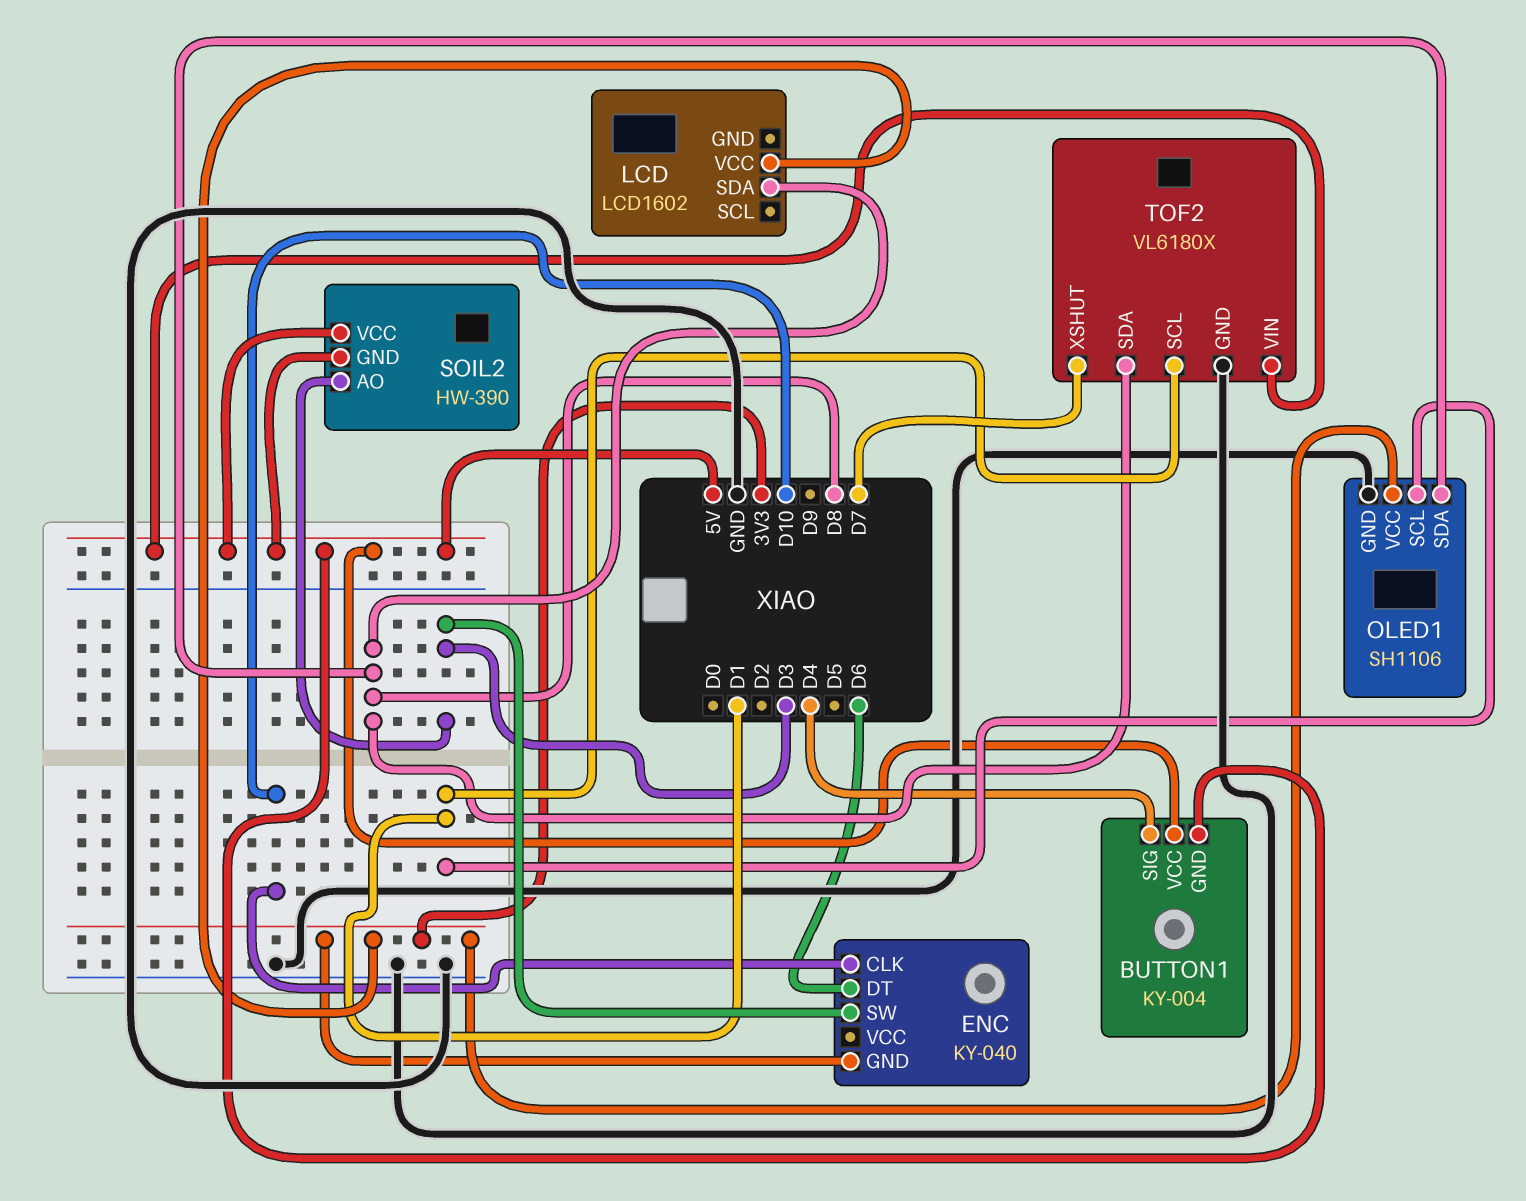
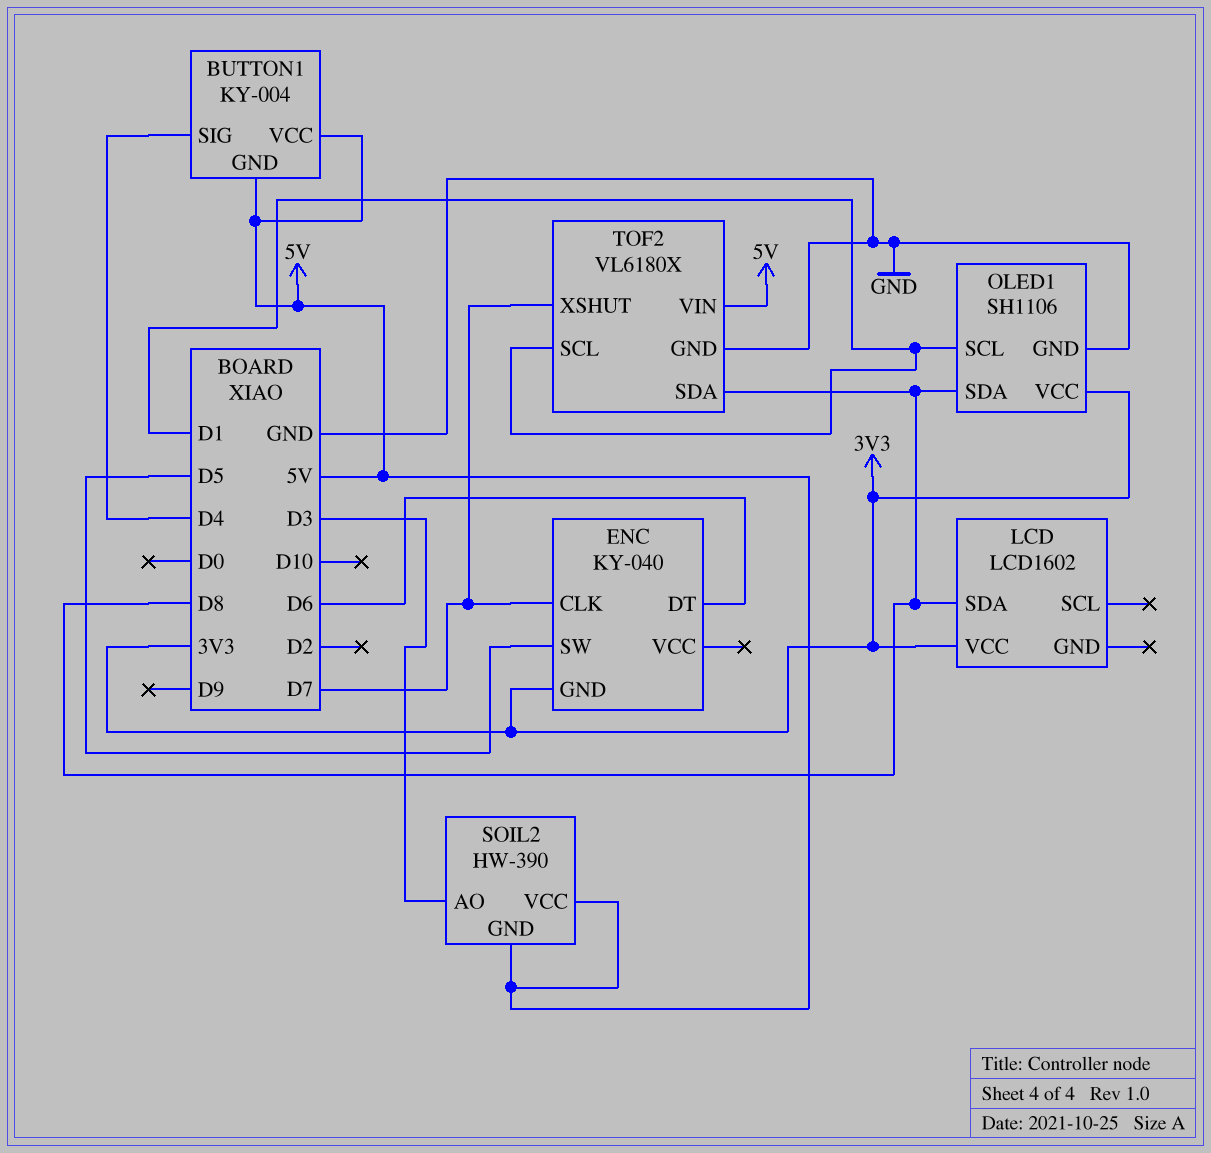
ENC pin CLK: D10 -> D7
ENC pin SW: D3 -> D5

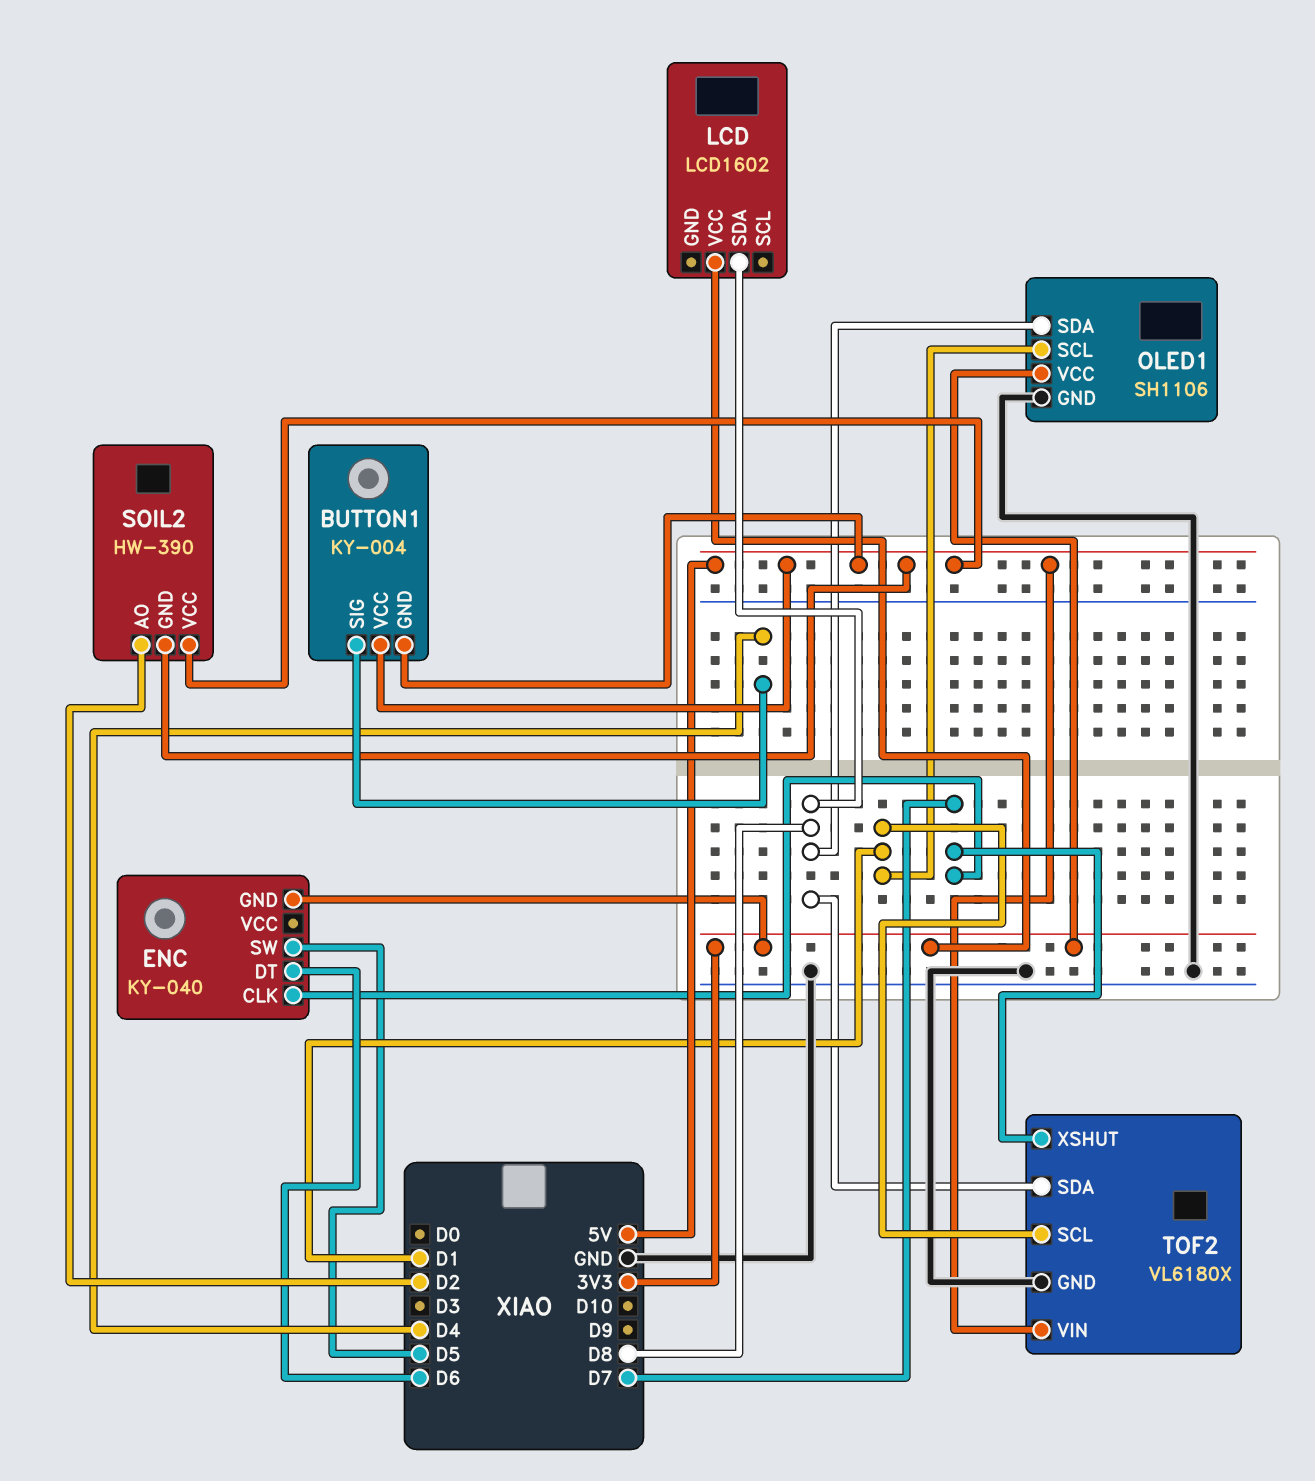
SOIL2 pin AO: D3 -> D2

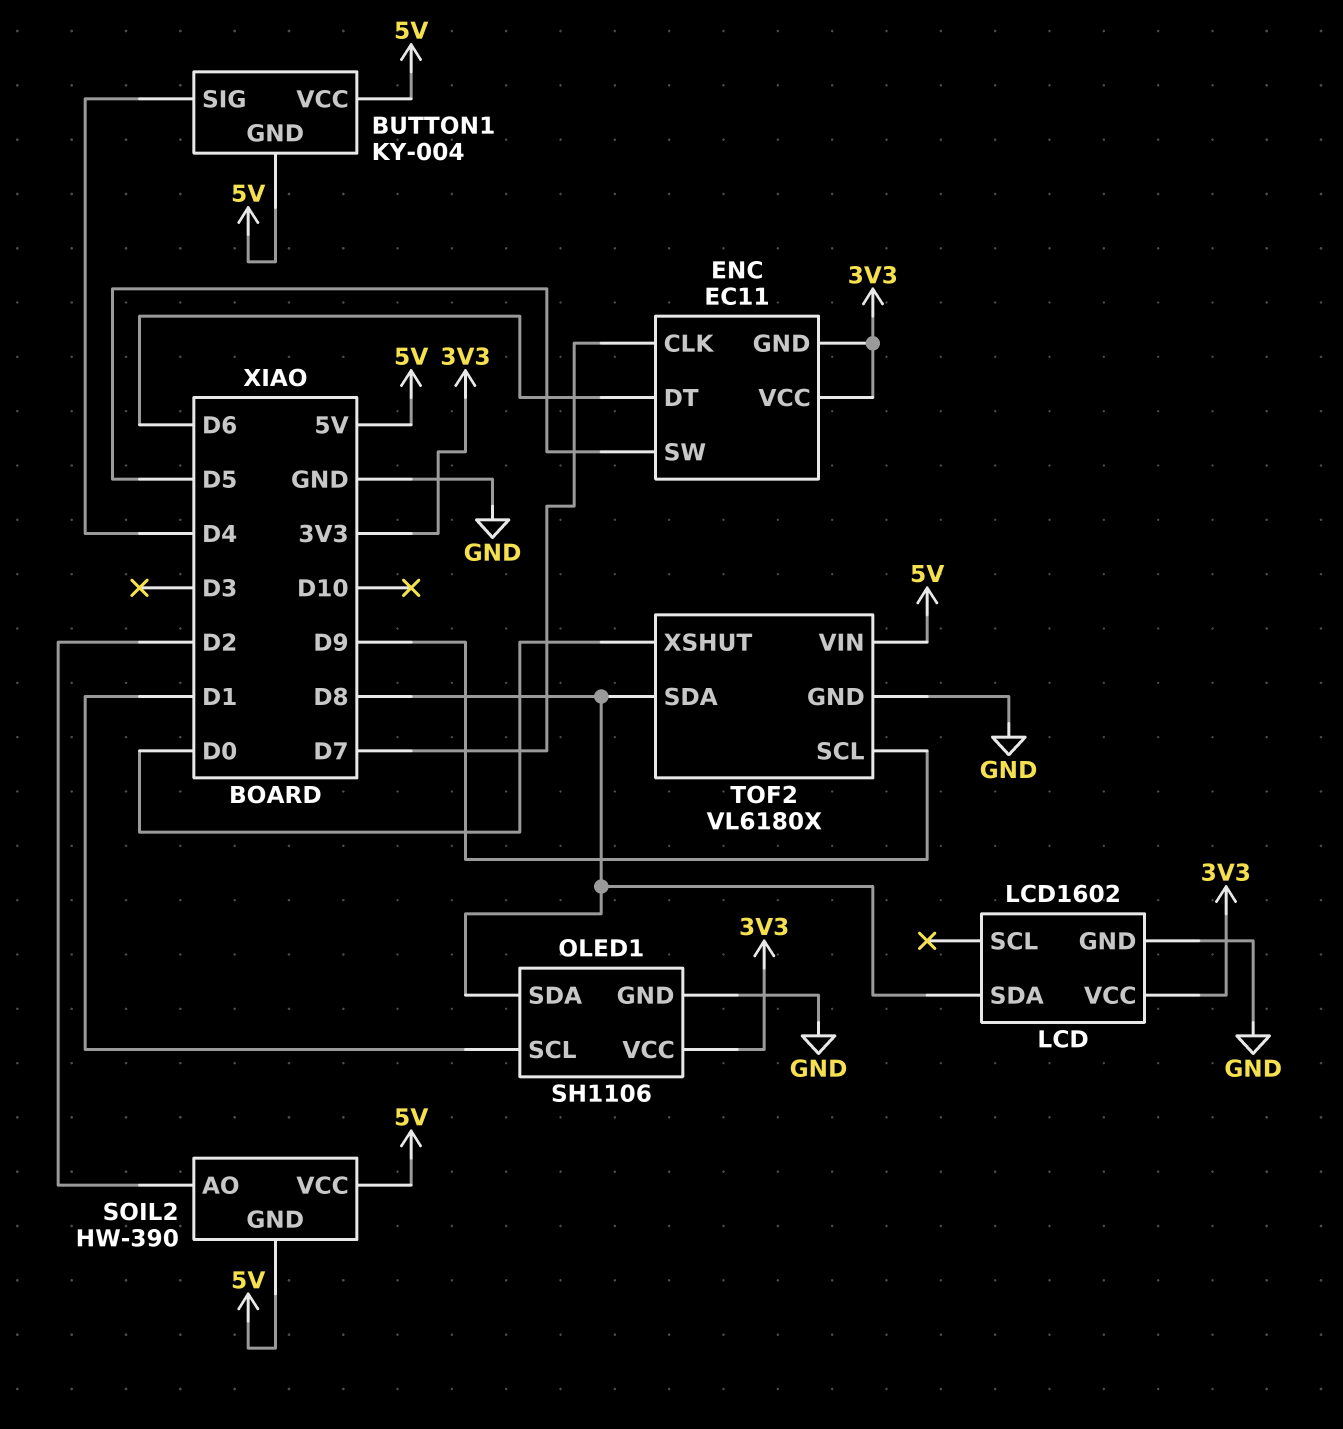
ENC: KY-040 -> EC11
ENC pin VCC: none -> 3V3
LCD pin GND: none -> GND
TOF2 pin SCL: D1 -> D9
TOF2 pin XSHUT: D7 -> D0

